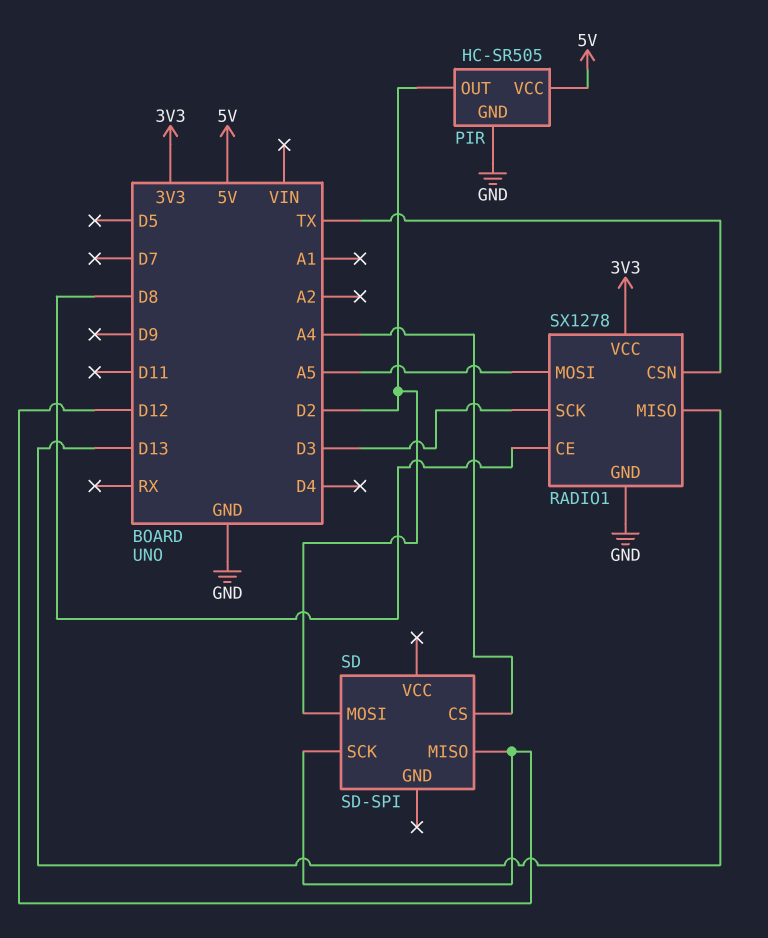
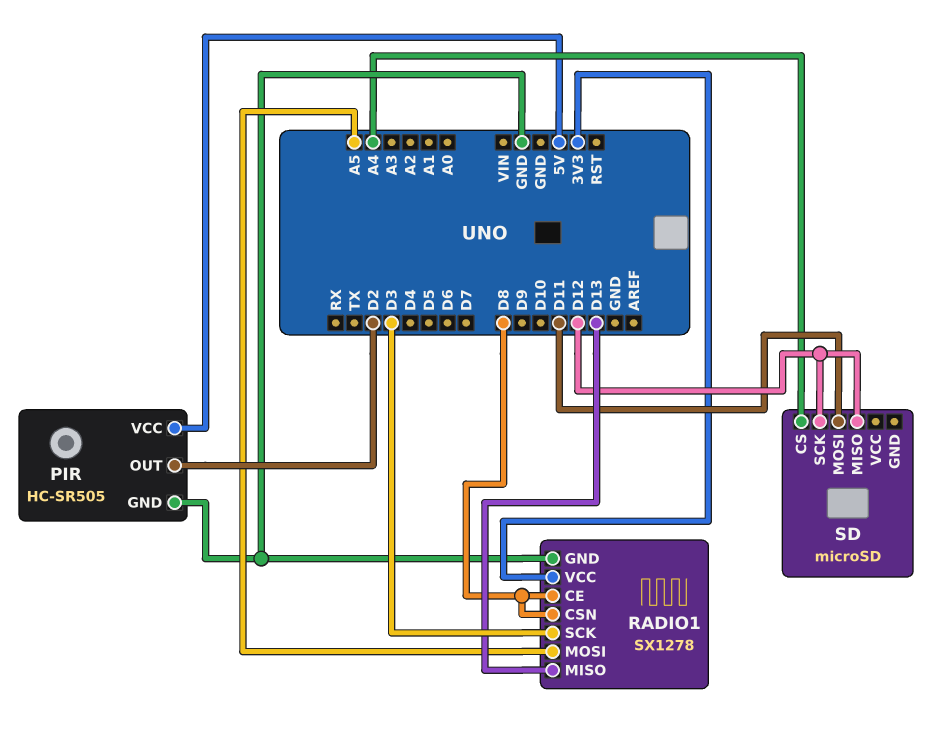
RADIO1 pin CSN: TX -> D8
SD: SD-SPI -> microSD
SD pin MOSI: D2 -> D11

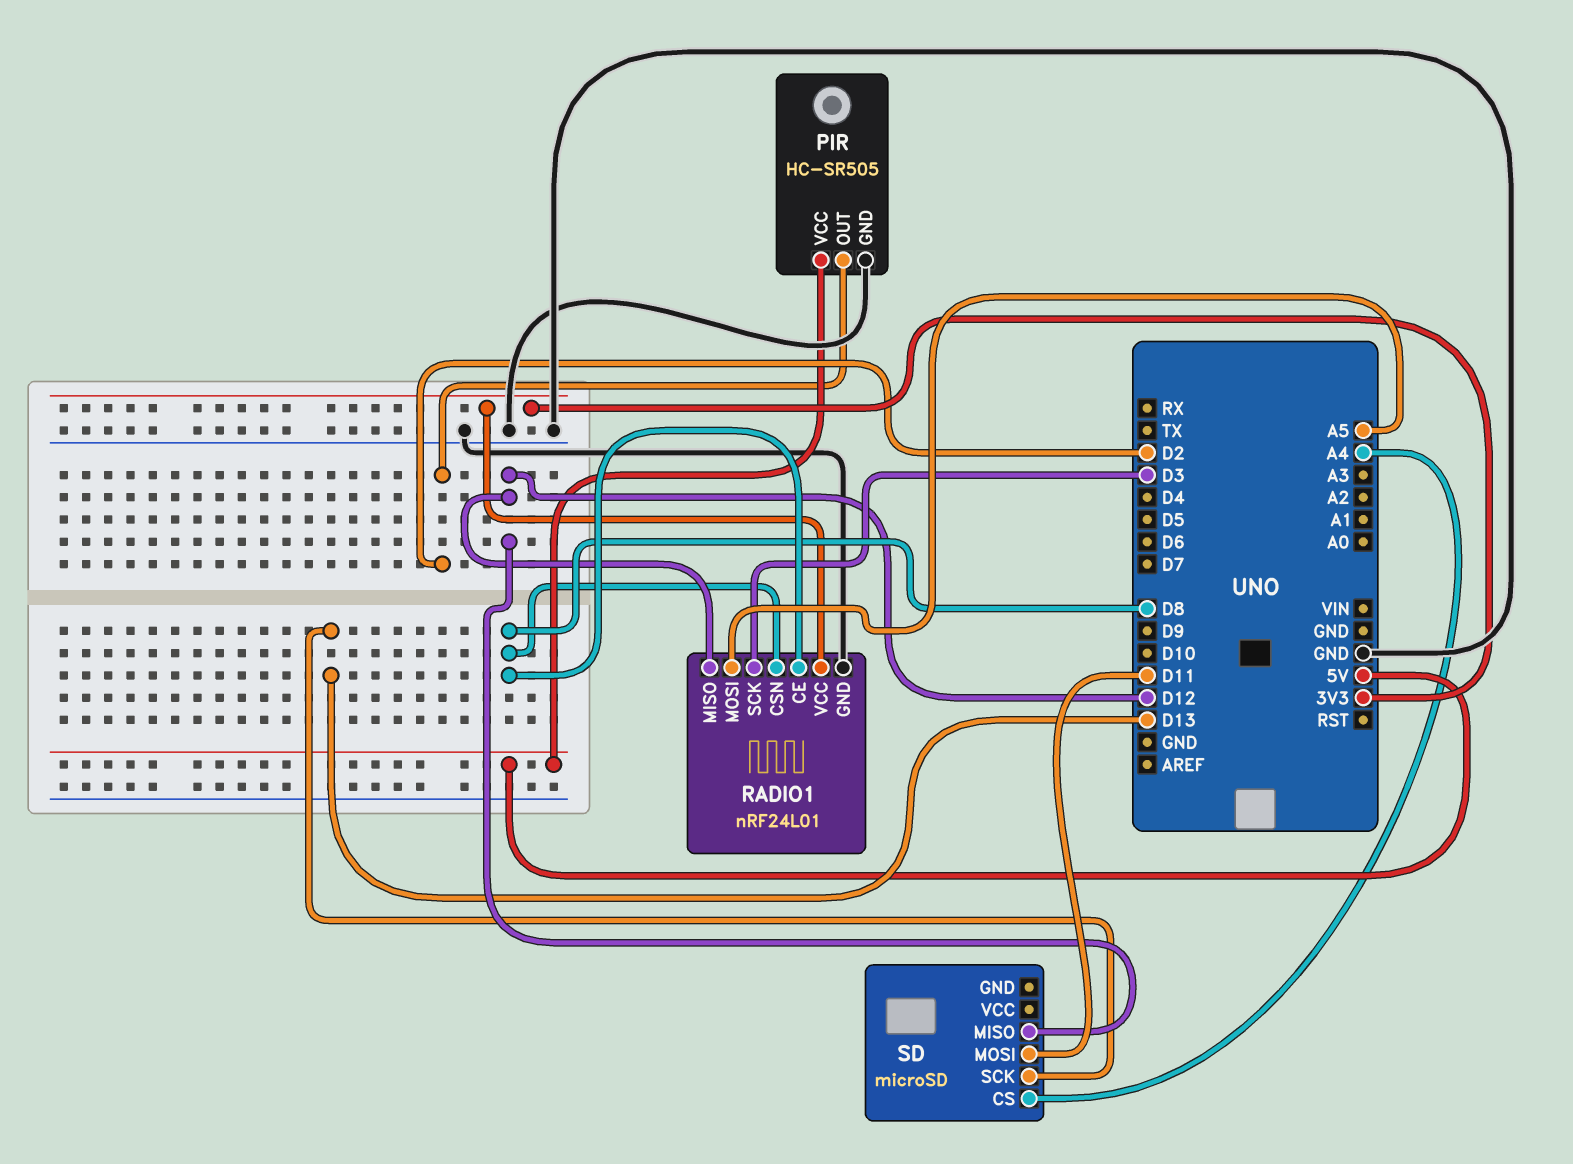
RADIO1: SX1278 -> nRF24L01
RADIO1 pin MISO: D13 -> D12
SD pin SCK: D12 -> D13

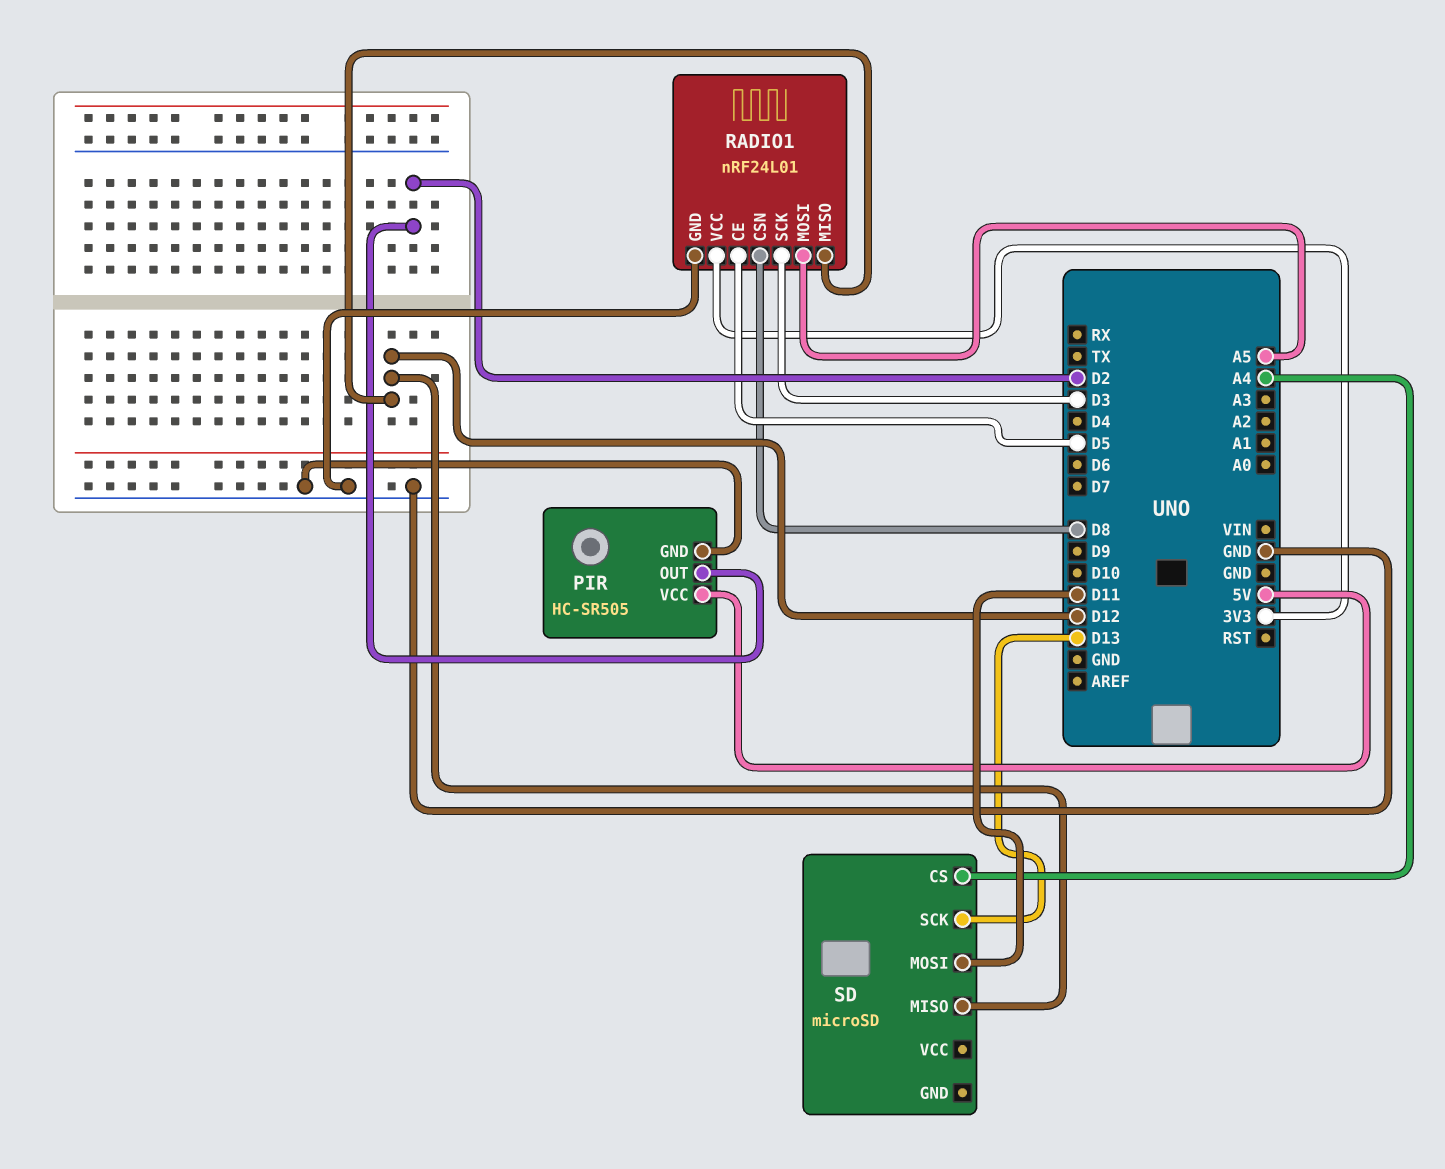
RADIO1 pin CE: D8 -> D5

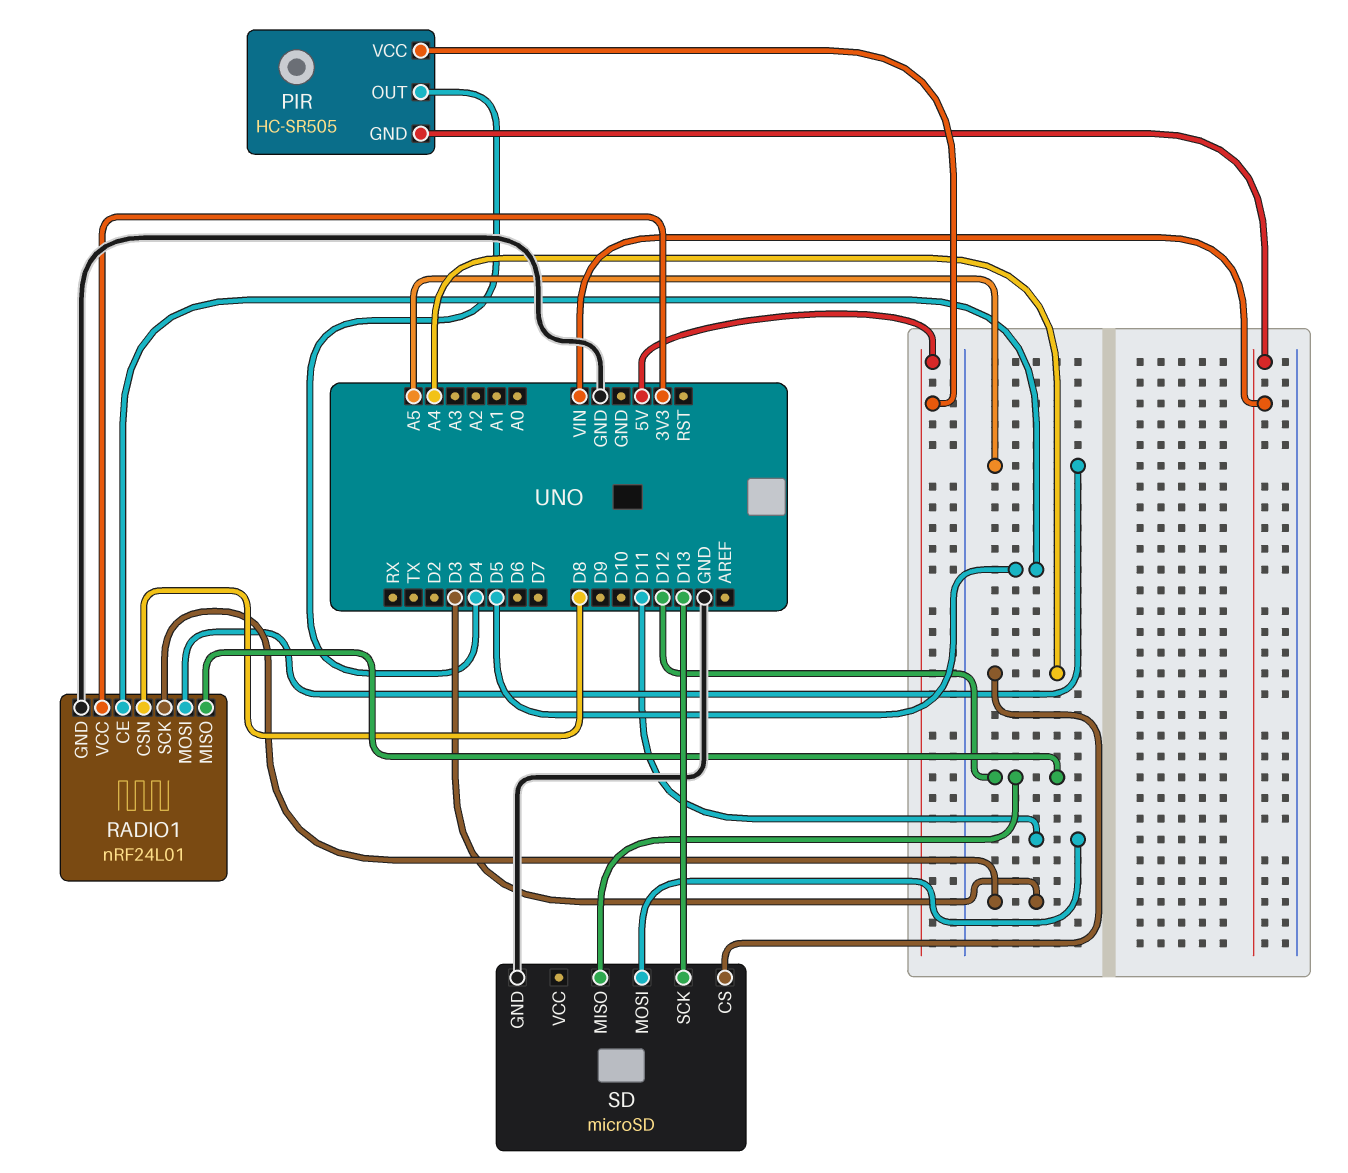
PIR pin GND: GND -> VIN
PIR pin OUT: D2 -> D4
SD pin GND: none -> GND

